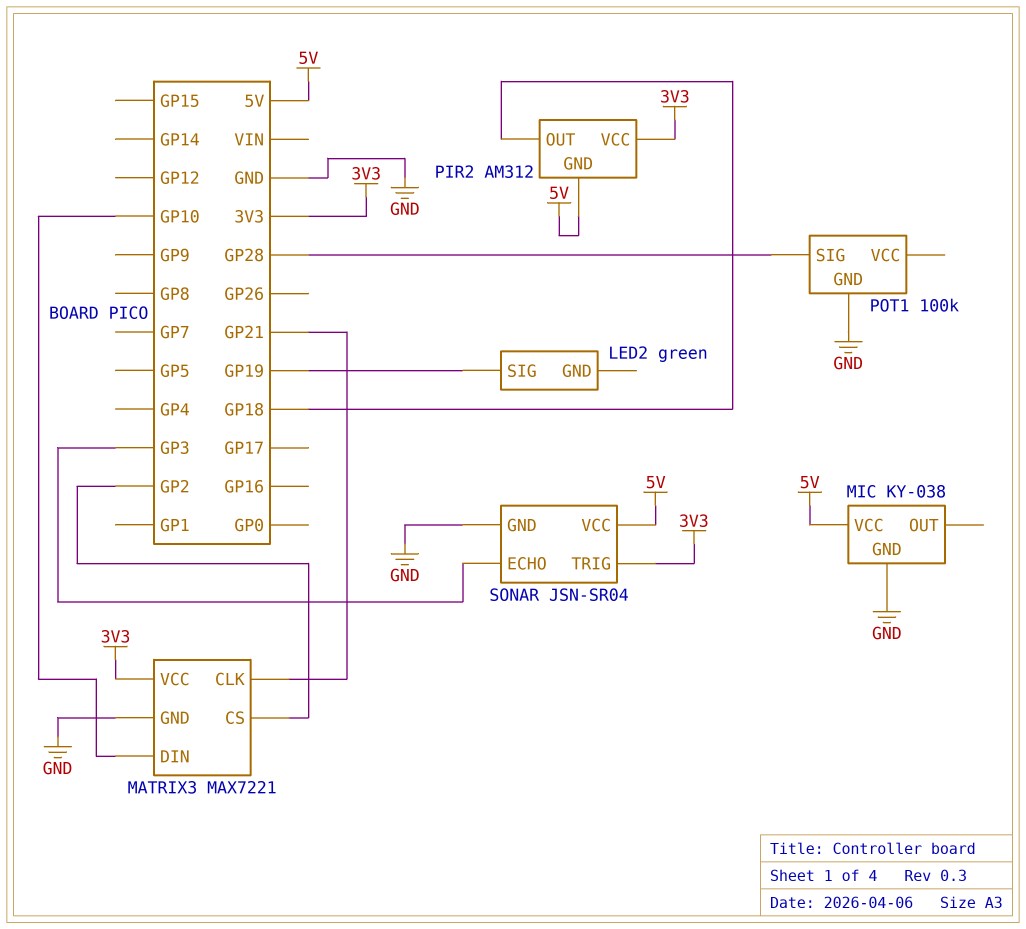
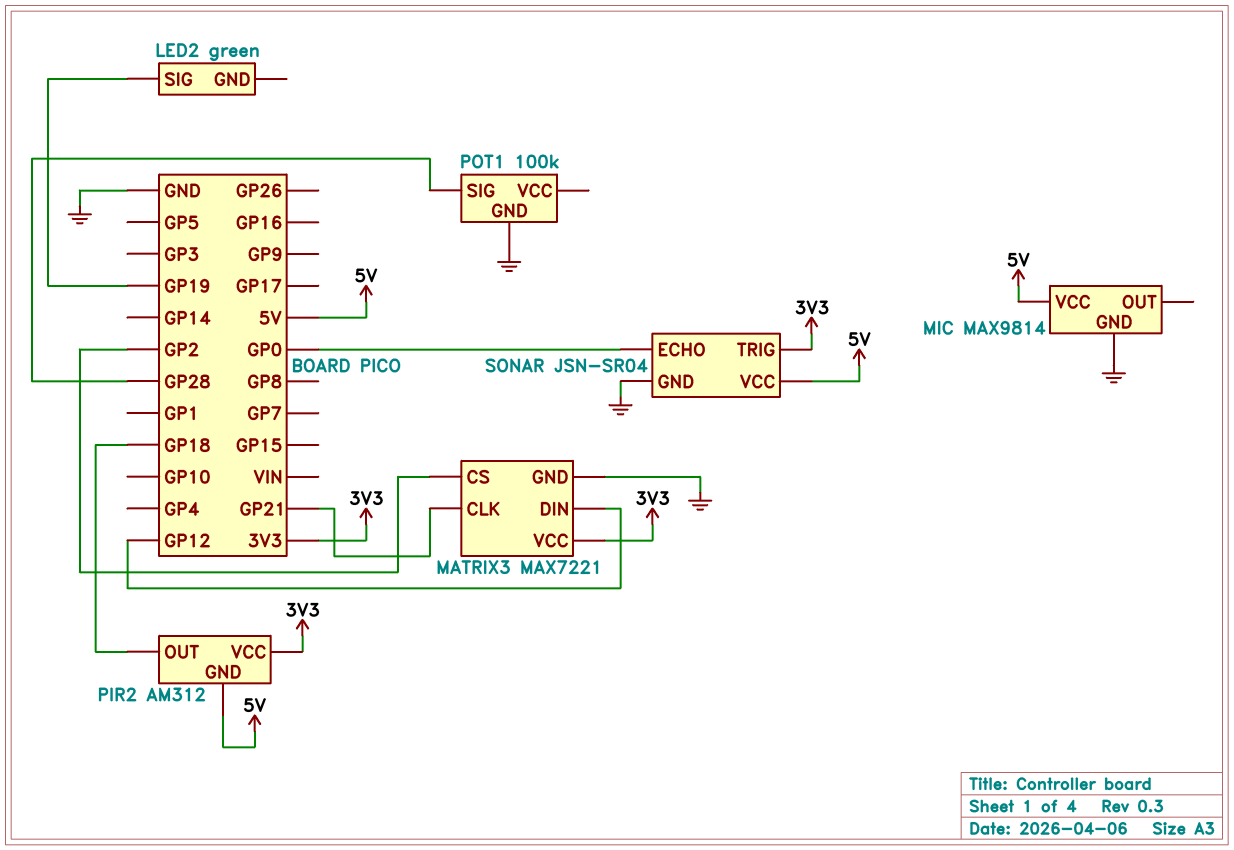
MATRIX3 pin DIN: GP10 -> GP12
MIC: KY-038 -> MAX9814
SONAR pin ECHO: GP3 -> GP0

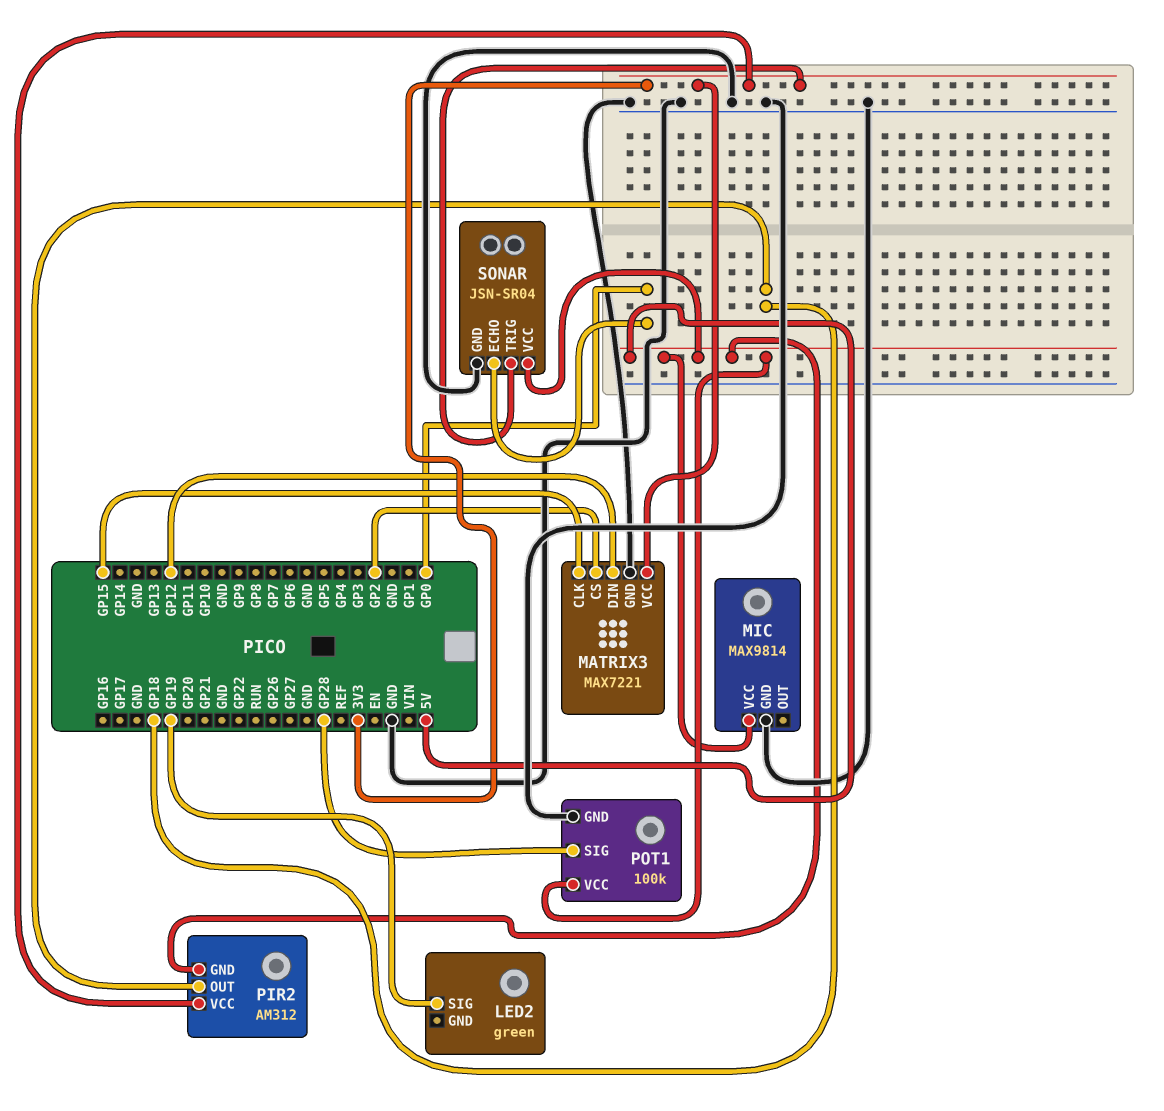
MATRIX3 pin CLK: GP21 -> GP15
POT1 pin VCC: none -> 5V

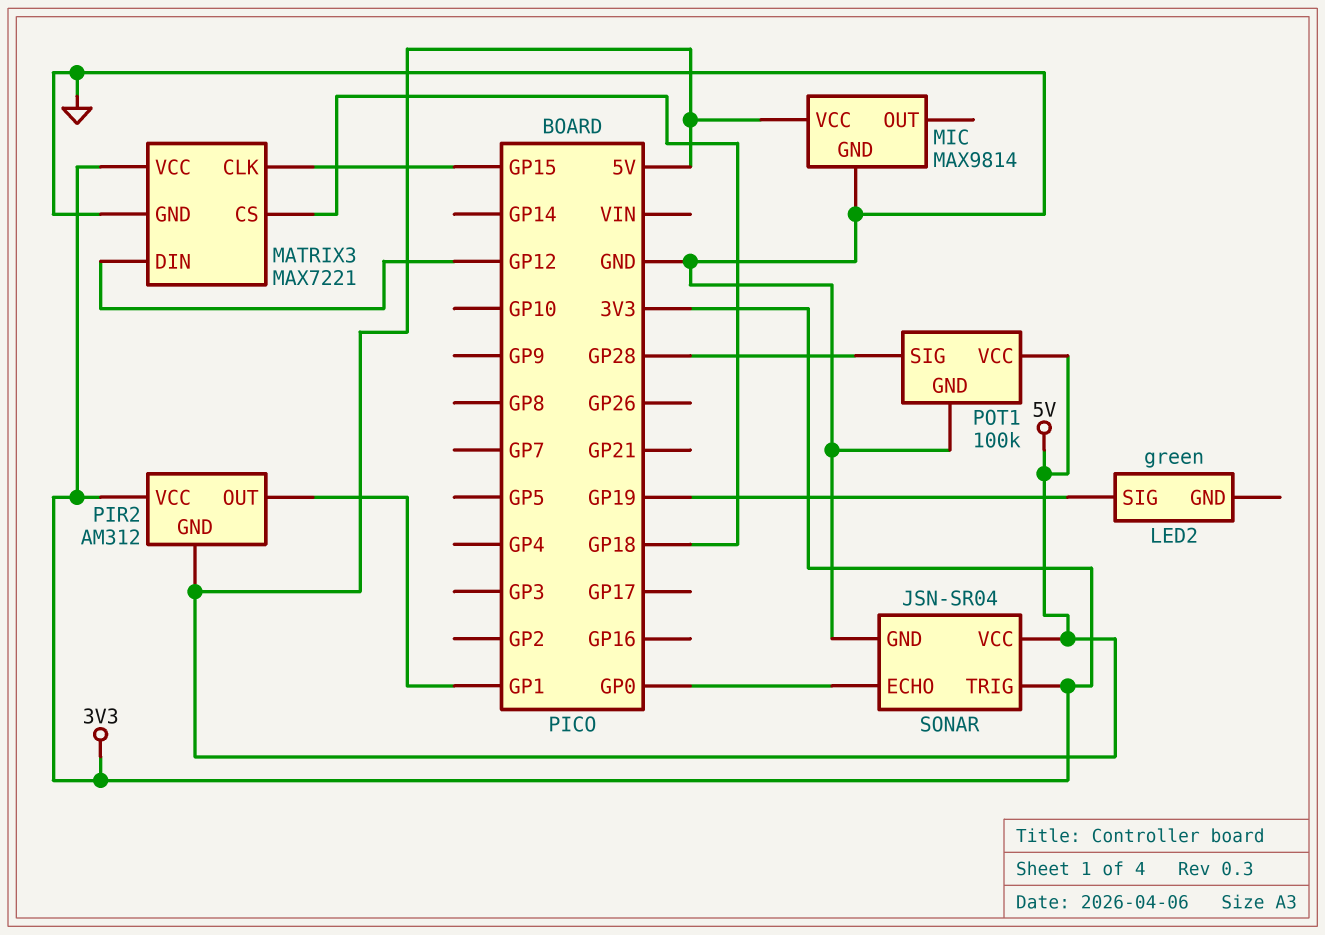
MATRIX3 pin CS: GP2 -> GP18
PIR2 pin OUT: GP18 -> GP1

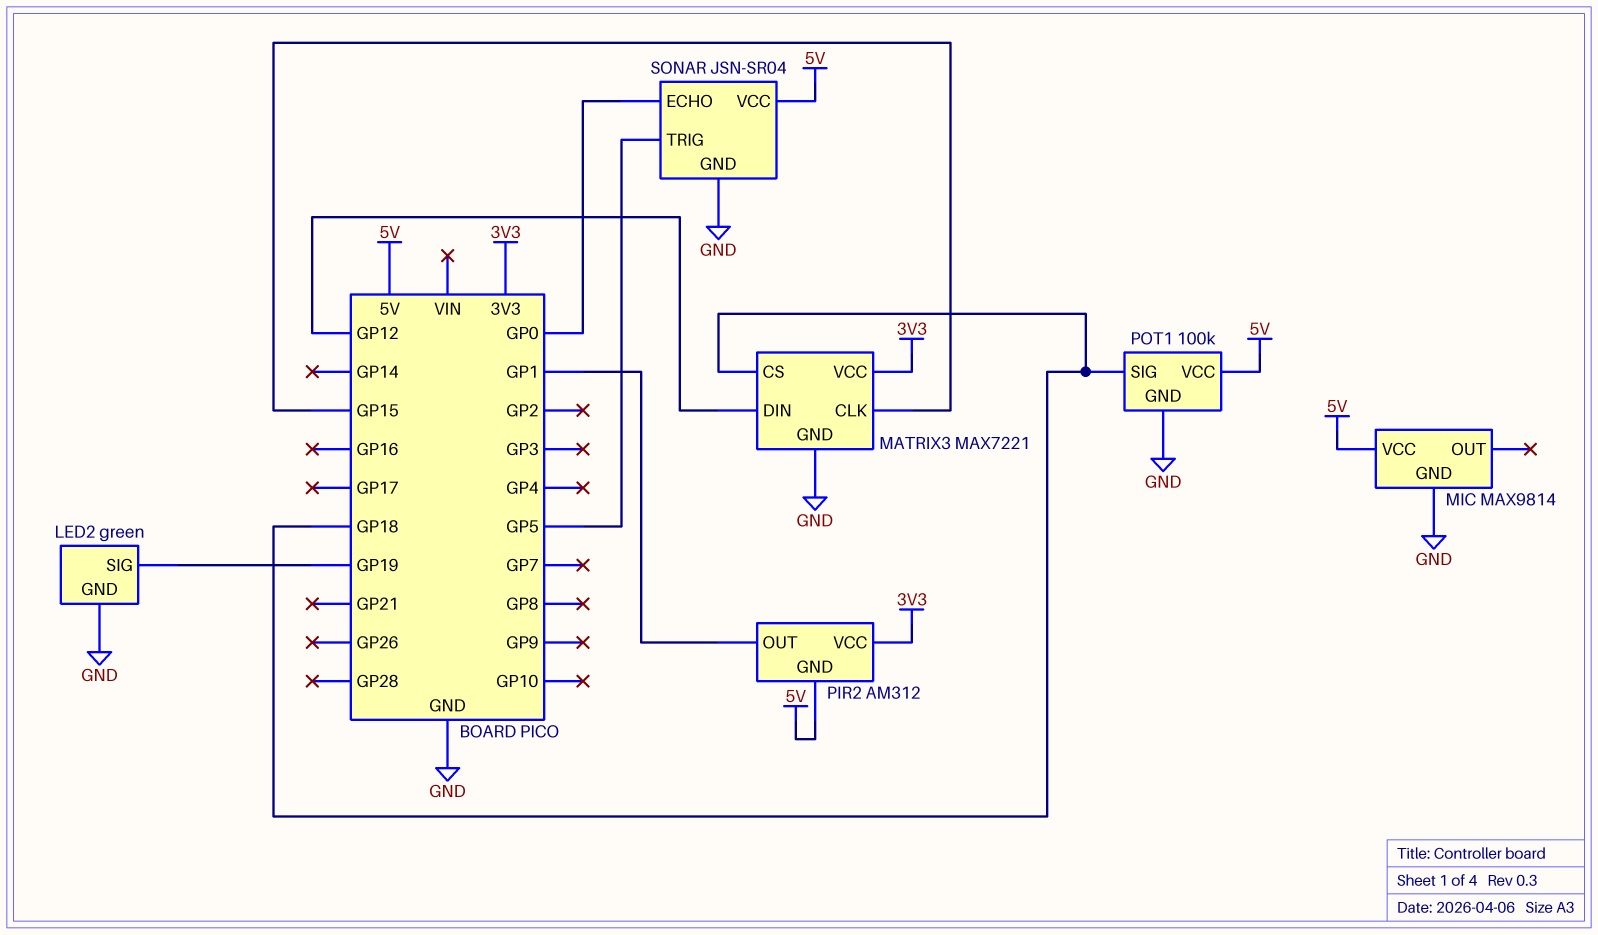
LED2 pin GND: none -> GND
POT1 pin SIG: GP28 -> GP18
SONAR pin TRIG: 3V3 -> GP5

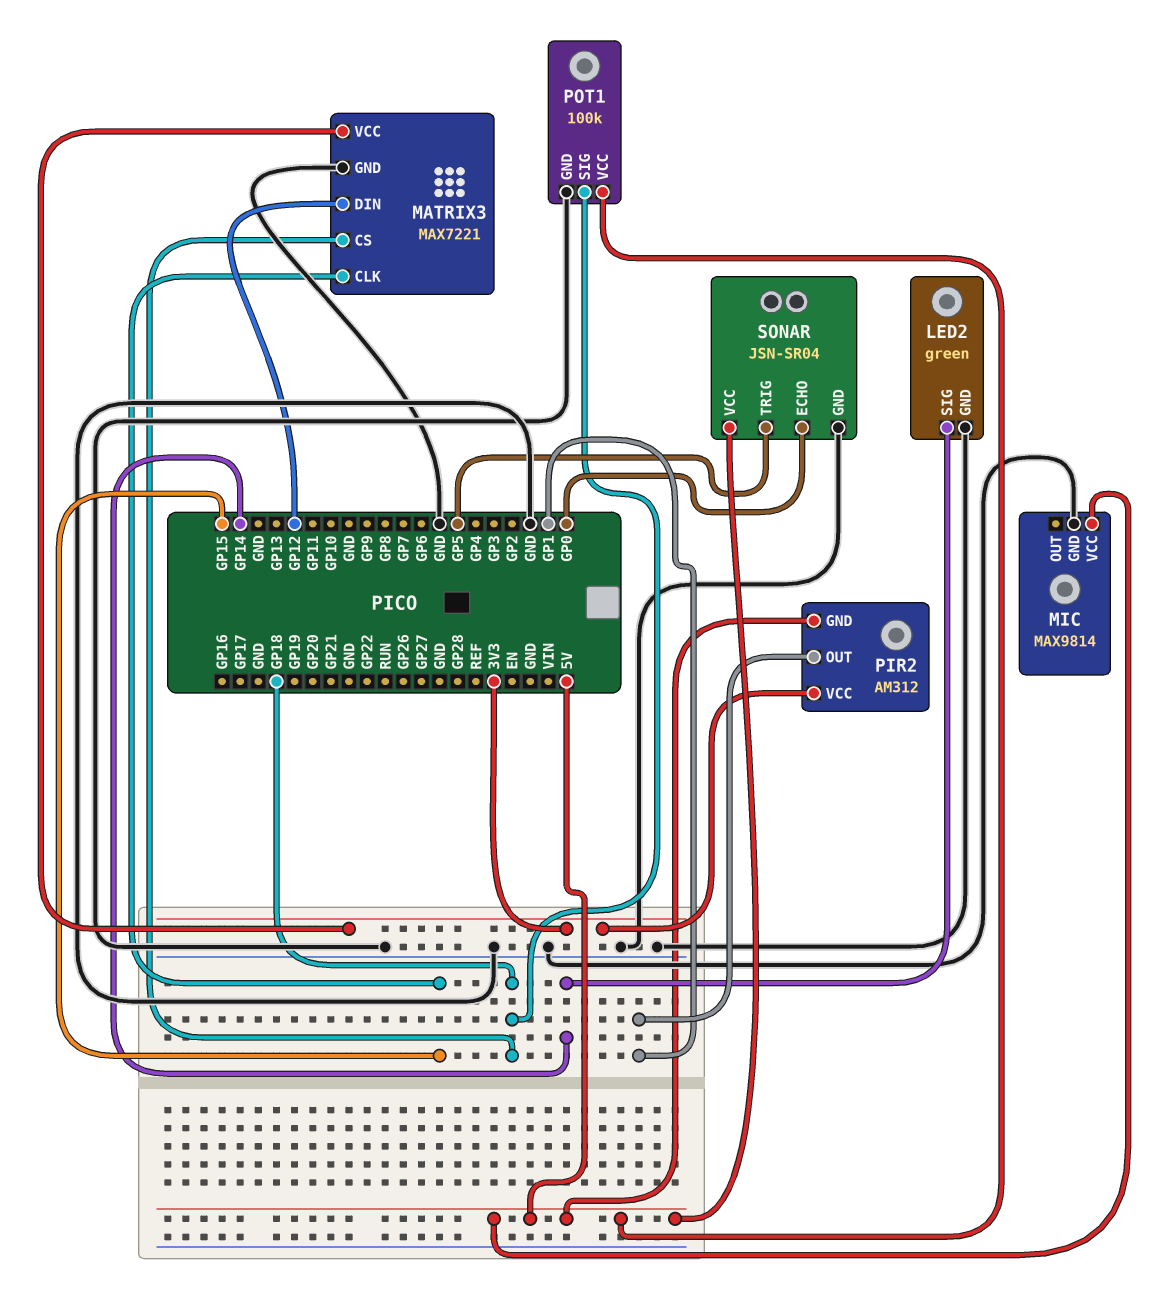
LED2 pin SIG: GP19 -> GP14

